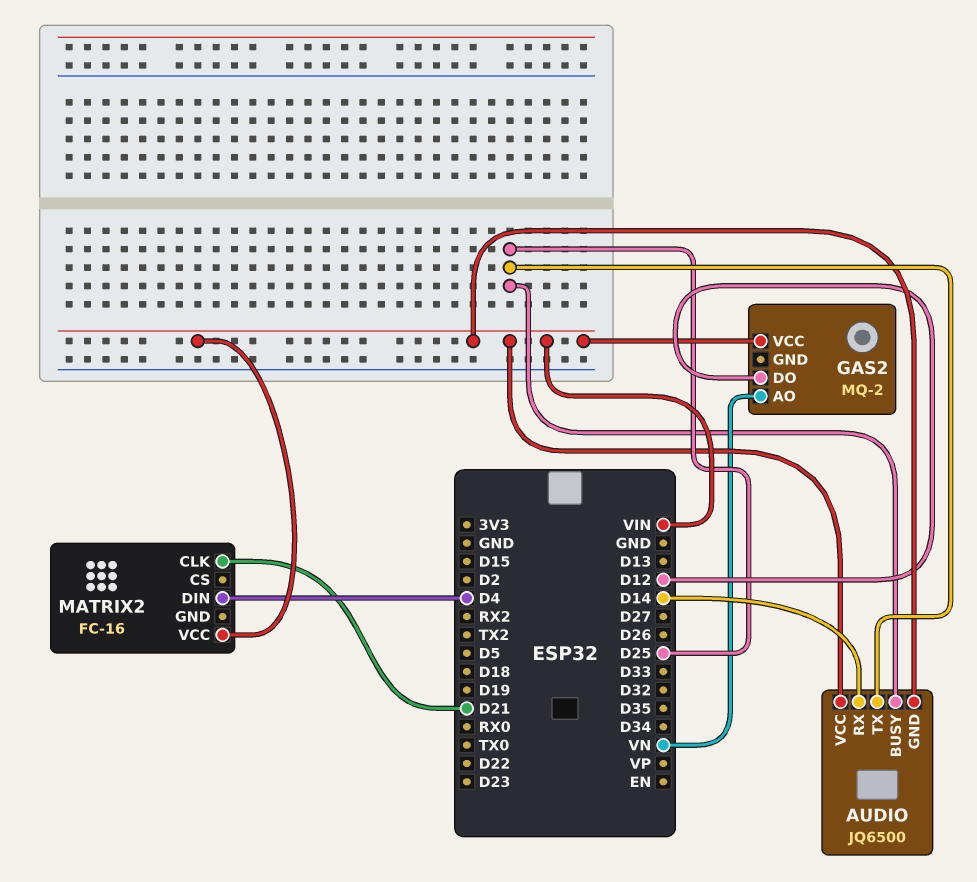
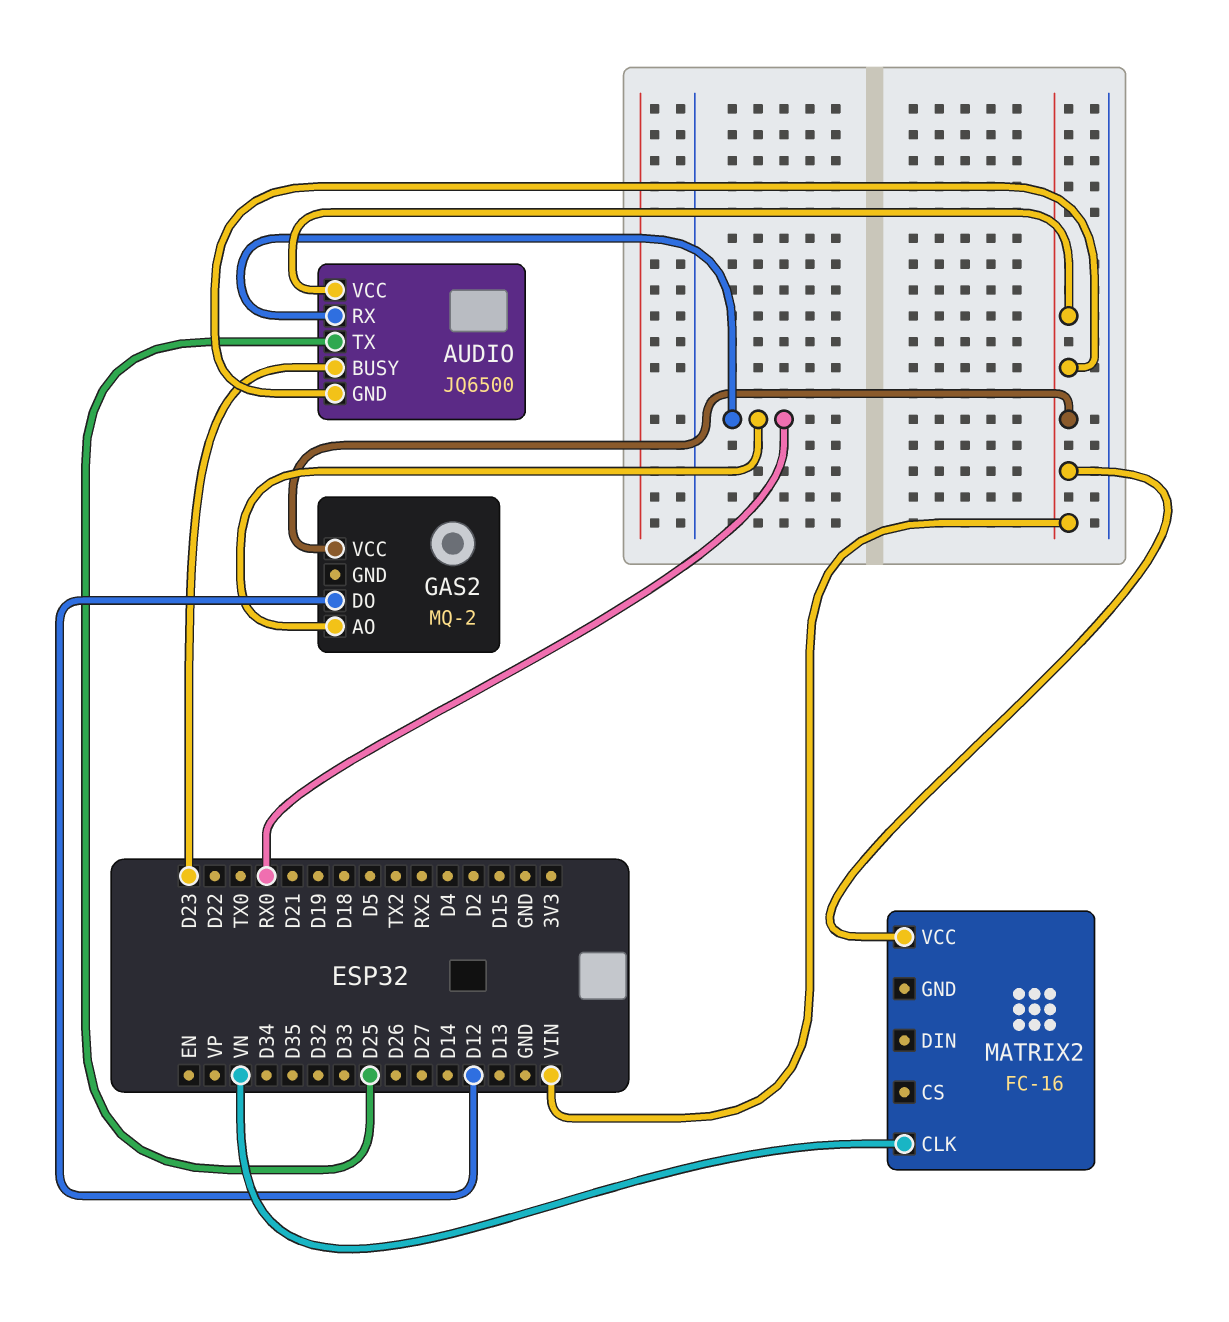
AUDIO pin BUSY: D25 -> D23
AUDIO pin RX: D14 -> RX0
GAS2 pin AO: VN -> RX0
MATRIX2 pin CLK: D21 -> VN
MATRIX2 pin DIN: D4 -> none

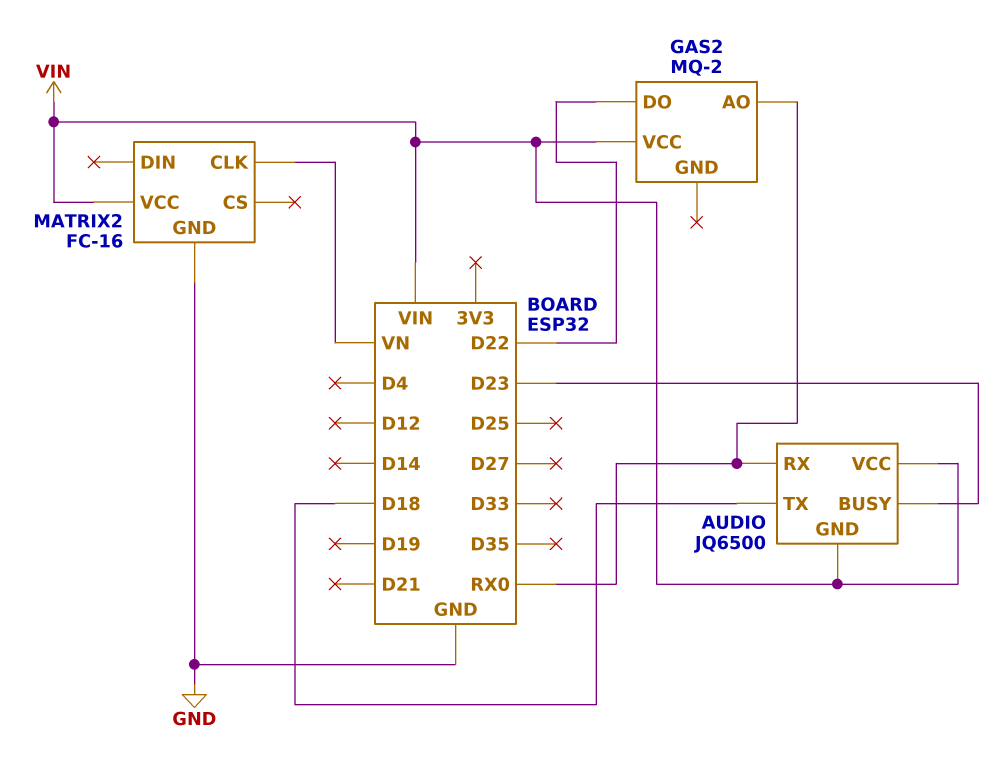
AUDIO pin TX: D25 -> D18
GAS2 pin DO: D12 -> D22
MATRIX2 pin GND: none -> GND

